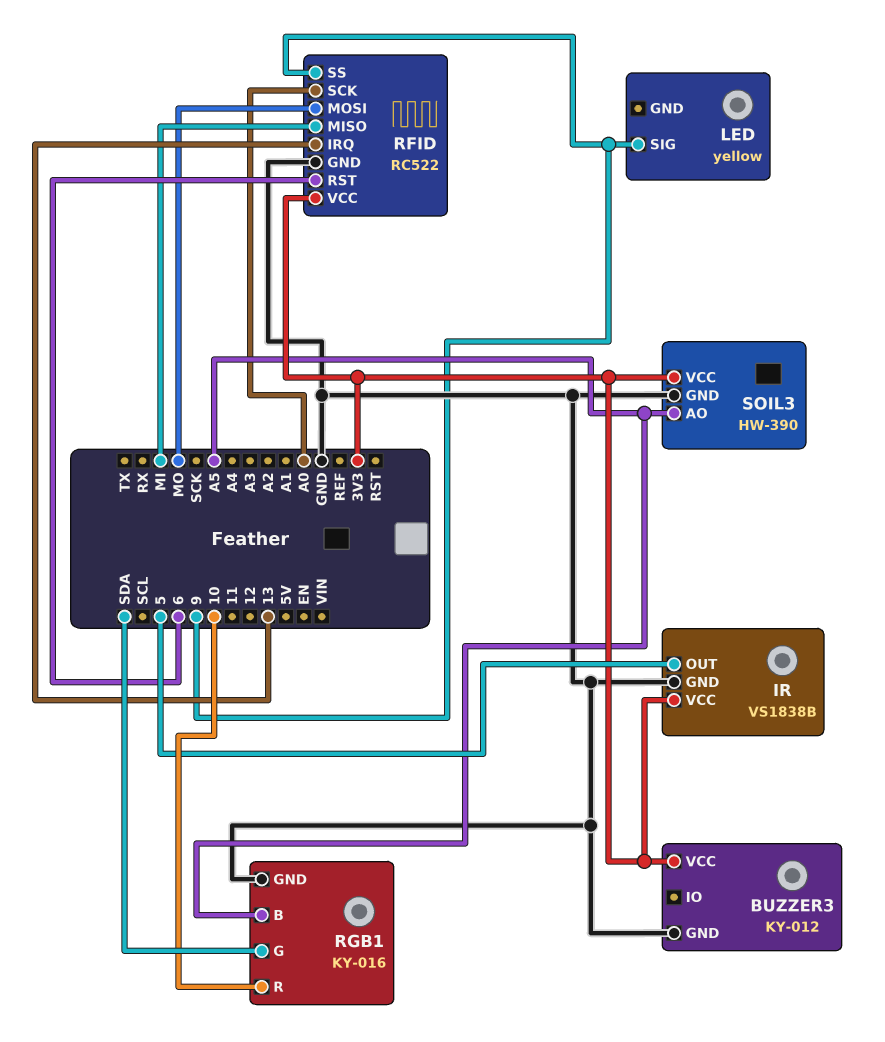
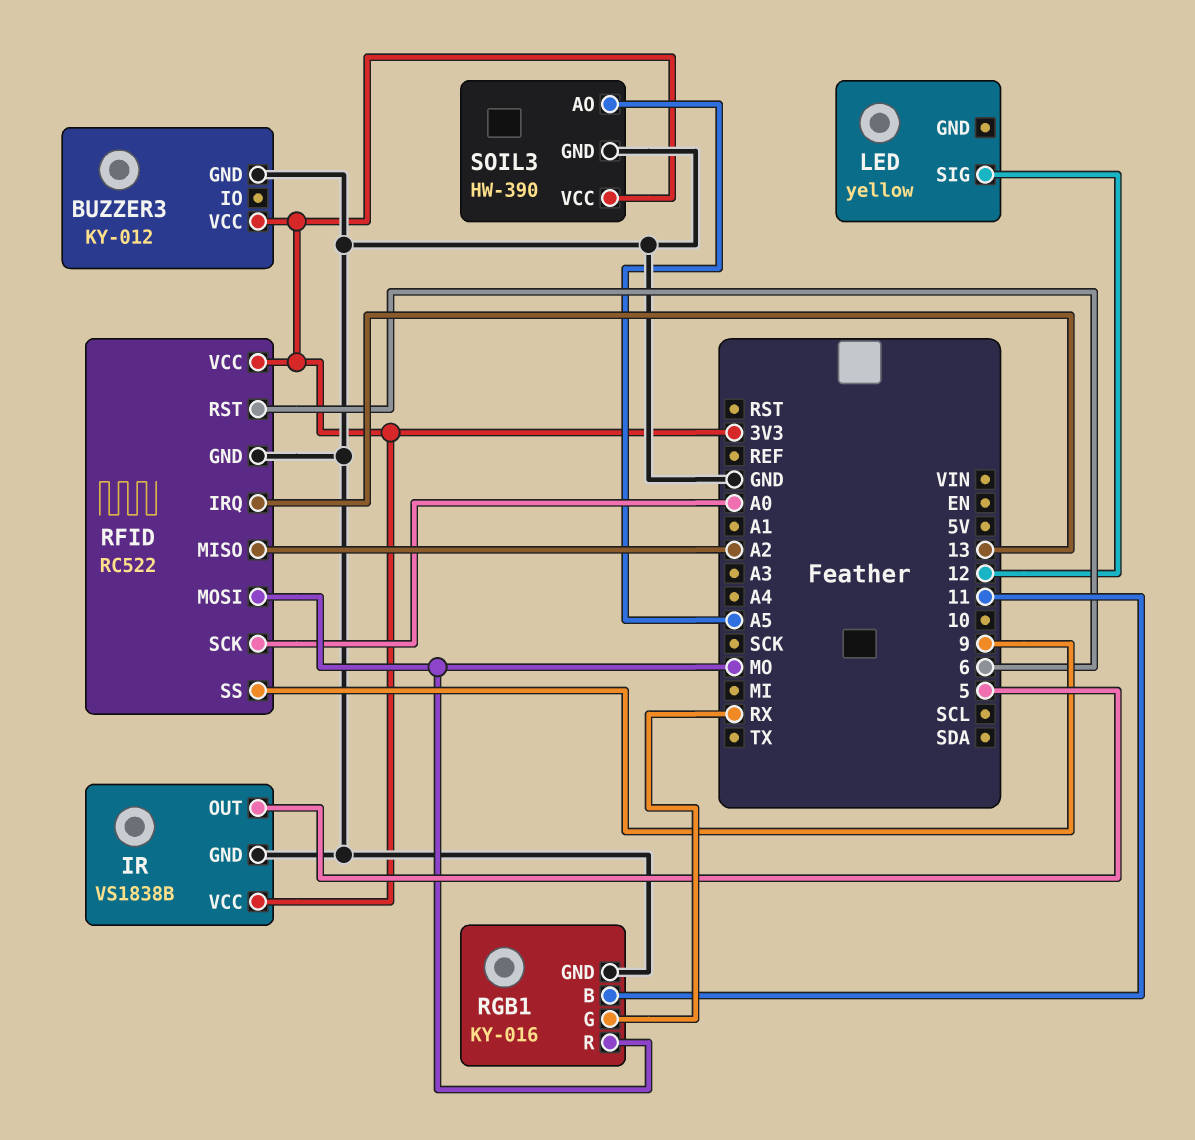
LED pin SIG: 9 -> 12
RFID pin MISO: MI -> A2
RGB1 pin B: A5 -> 11
RGB1 pin G: SDA -> RX
RGB1 pin R: 10 -> MO

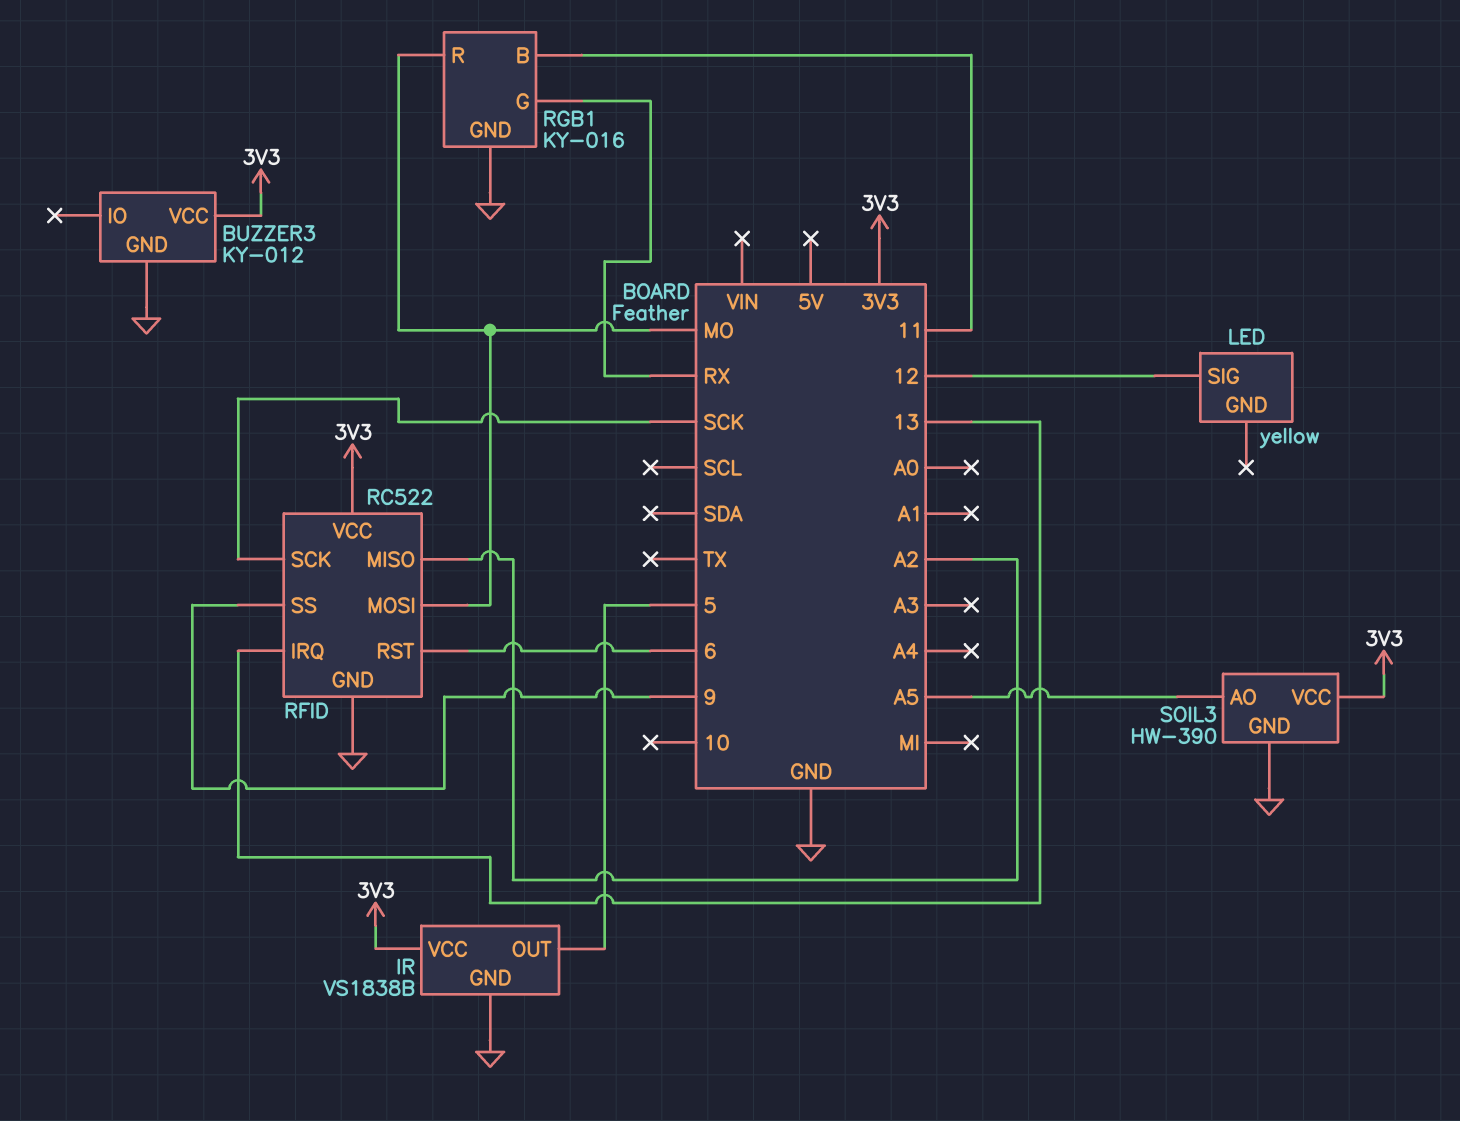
RFID pin SCK: A0 -> SCK

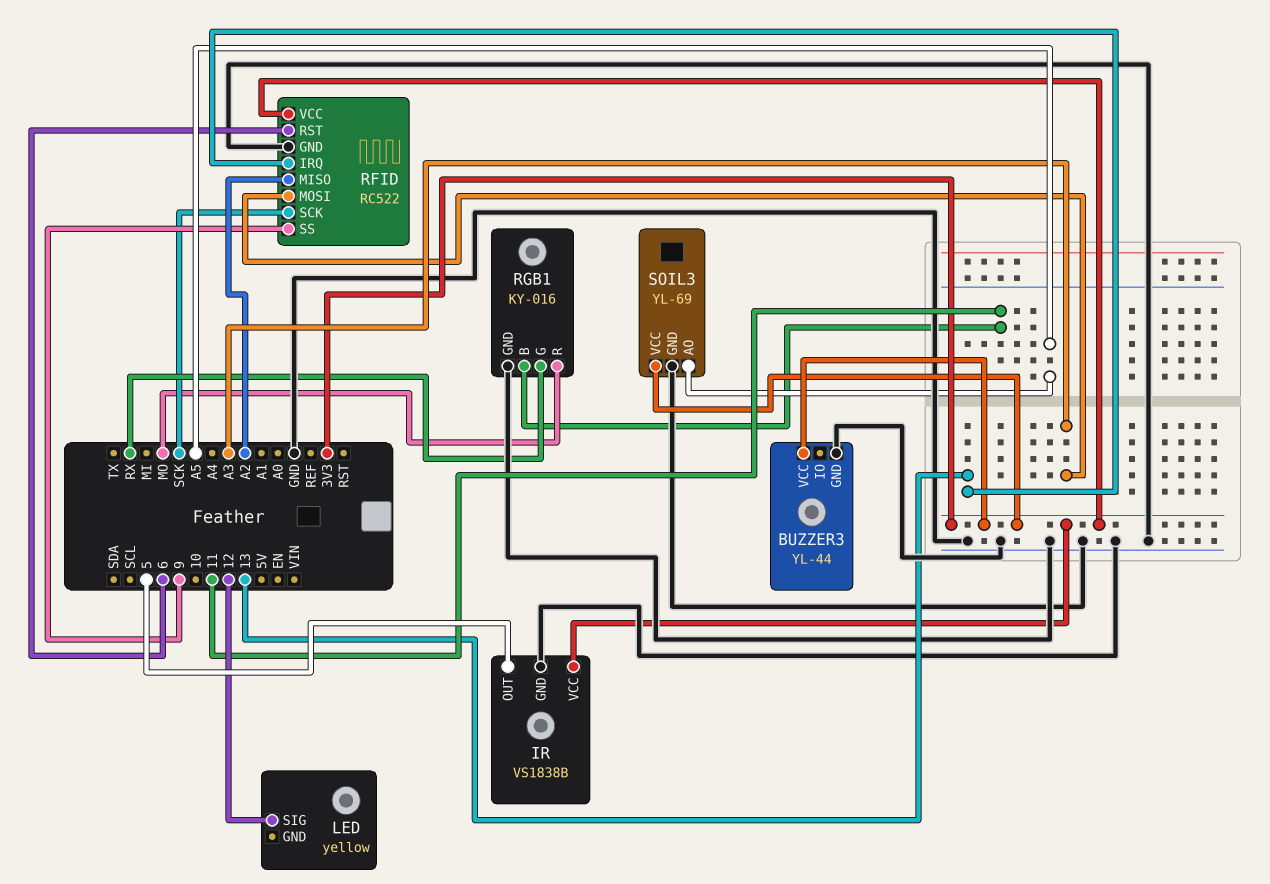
BUZZER3: KY-012 -> YL-44
RFID pin MOSI: MO -> A3
SOIL3: HW-390 -> YL-69

